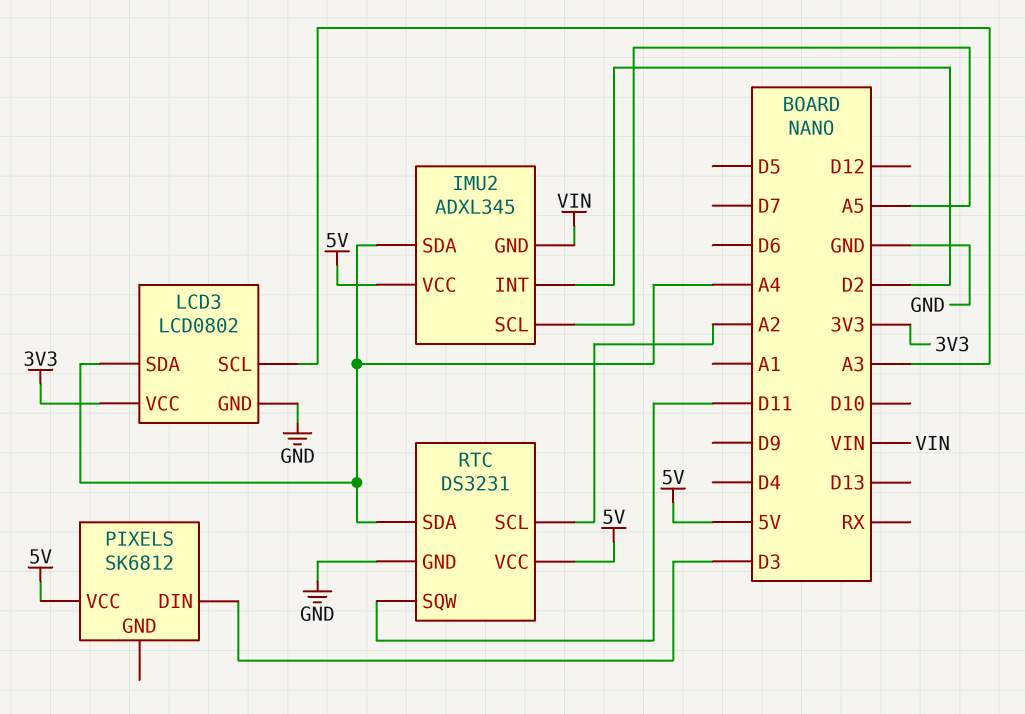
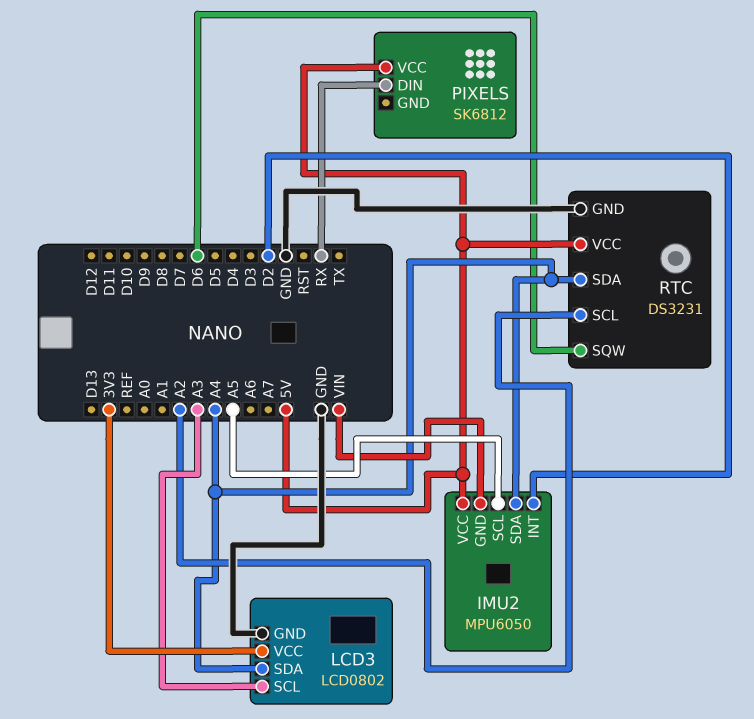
IMU2: ADXL345 -> MPU6050
PIXELS pin DIN: D3 -> RX
RTC pin SQW: D11 -> D6

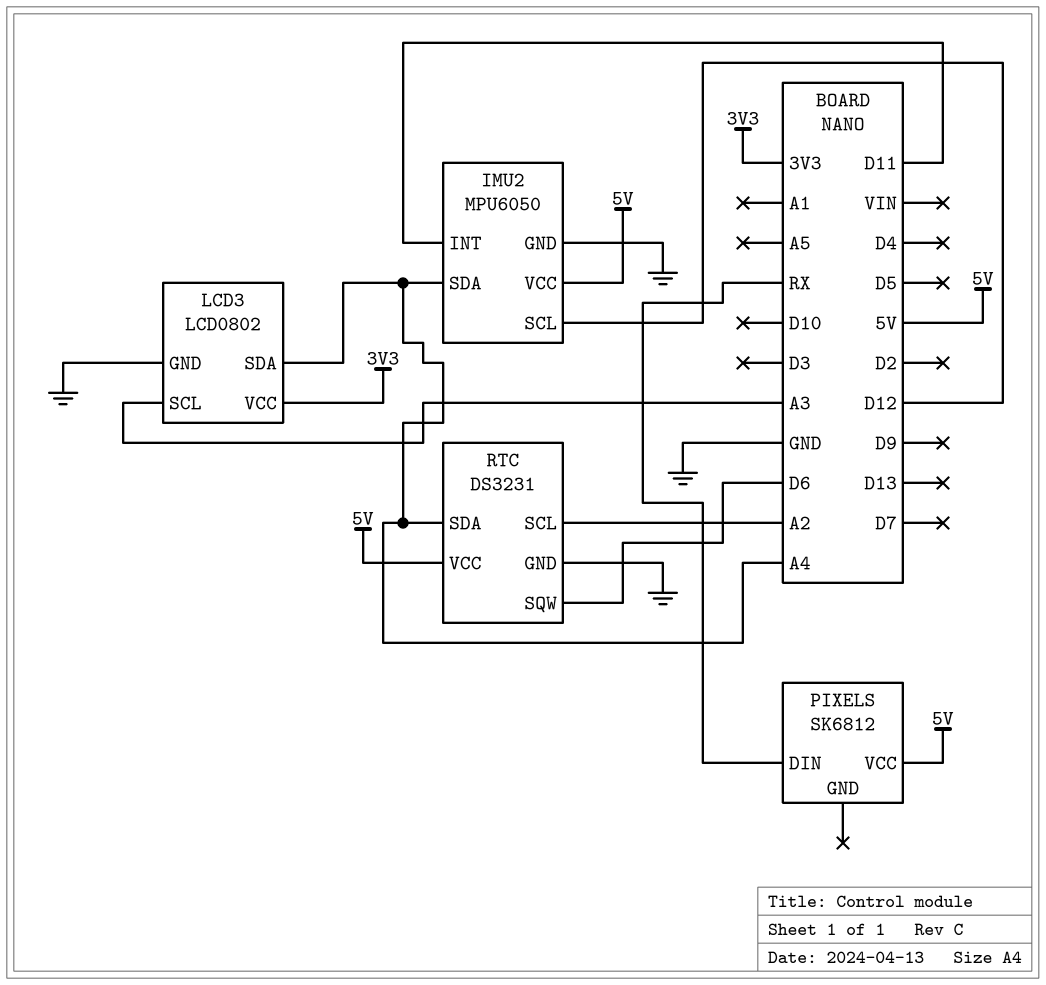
IMU2 pin GND: VIN -> GND
IMU2 pin INT: D2 -> D11
IMU2 pin SCL: A5 -> D12

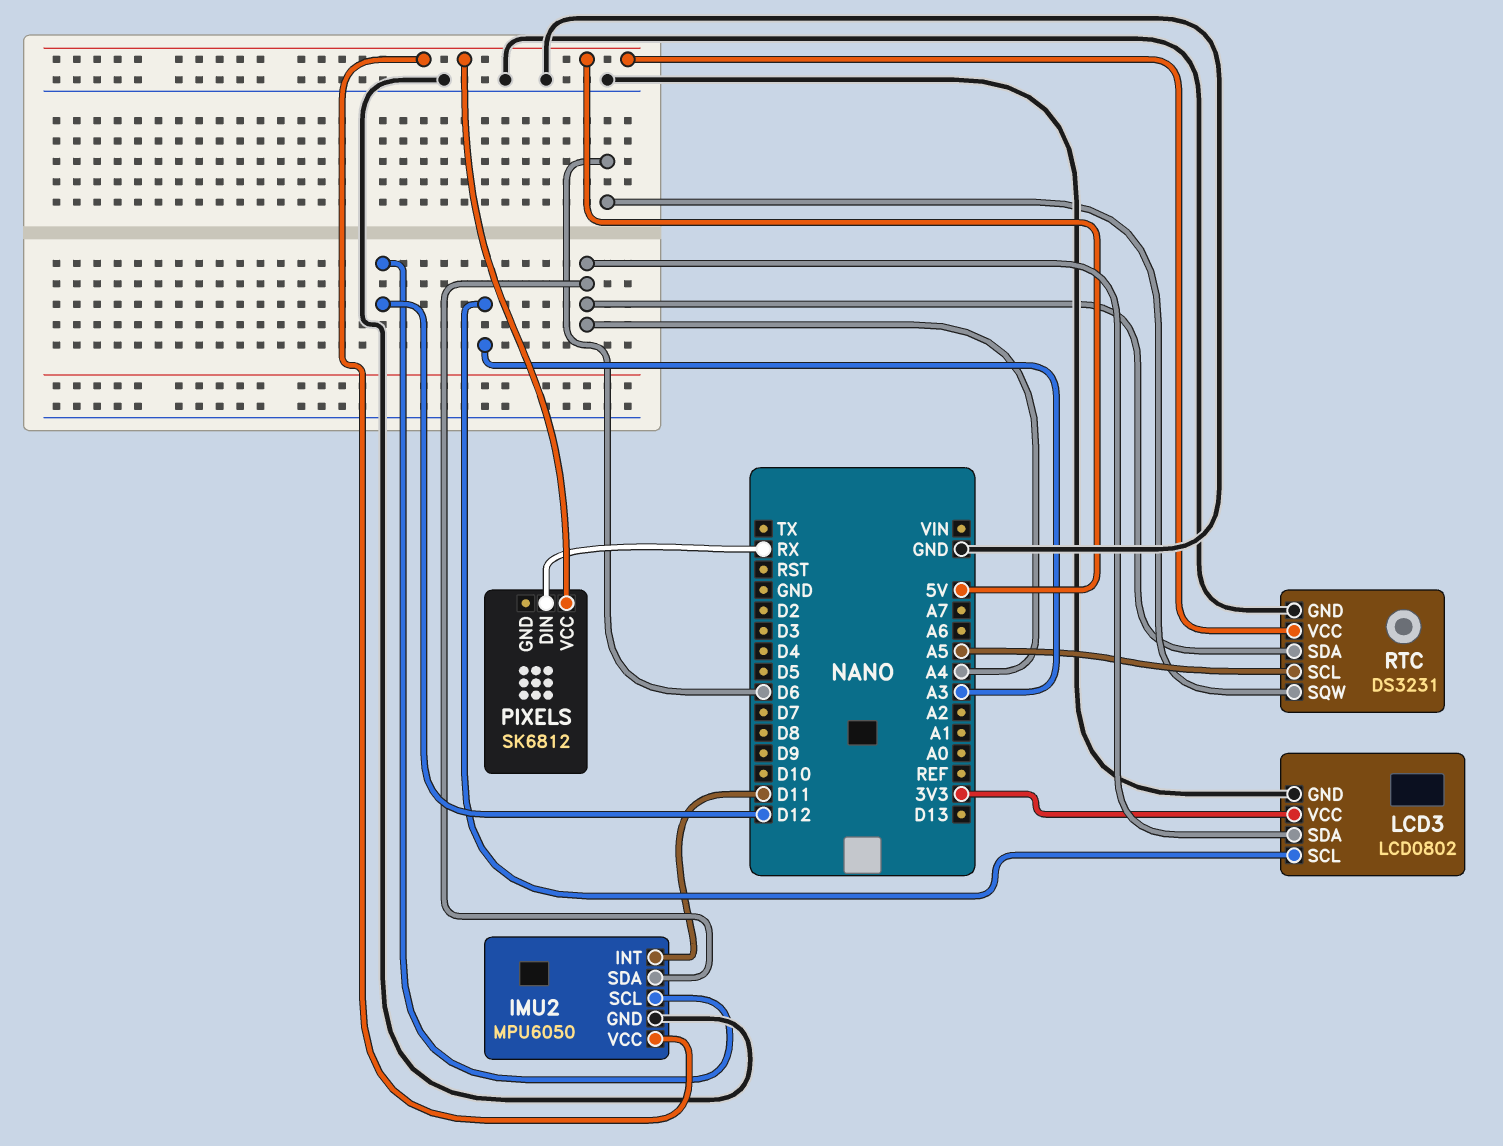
RTC pin SCL: A2 -> A5

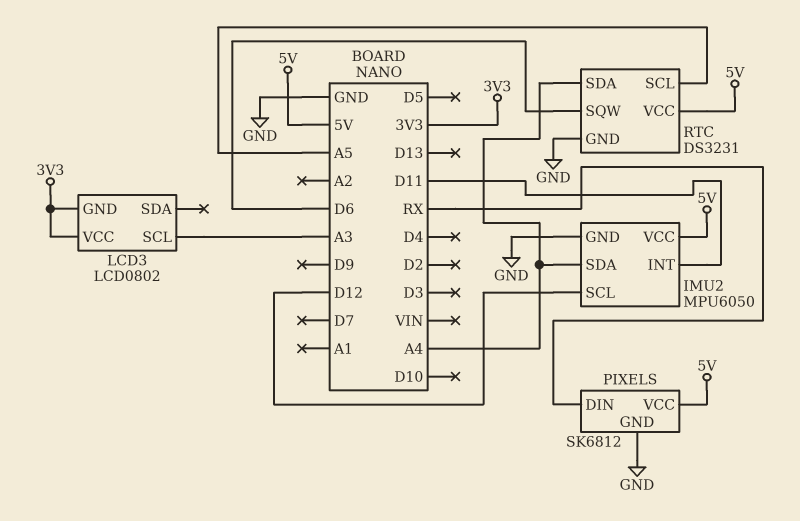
LCD3 pin GND: GND -> 3V3
LCD3 pin SDA: A4 -> none
PIXELS pin GND: none -> GND

